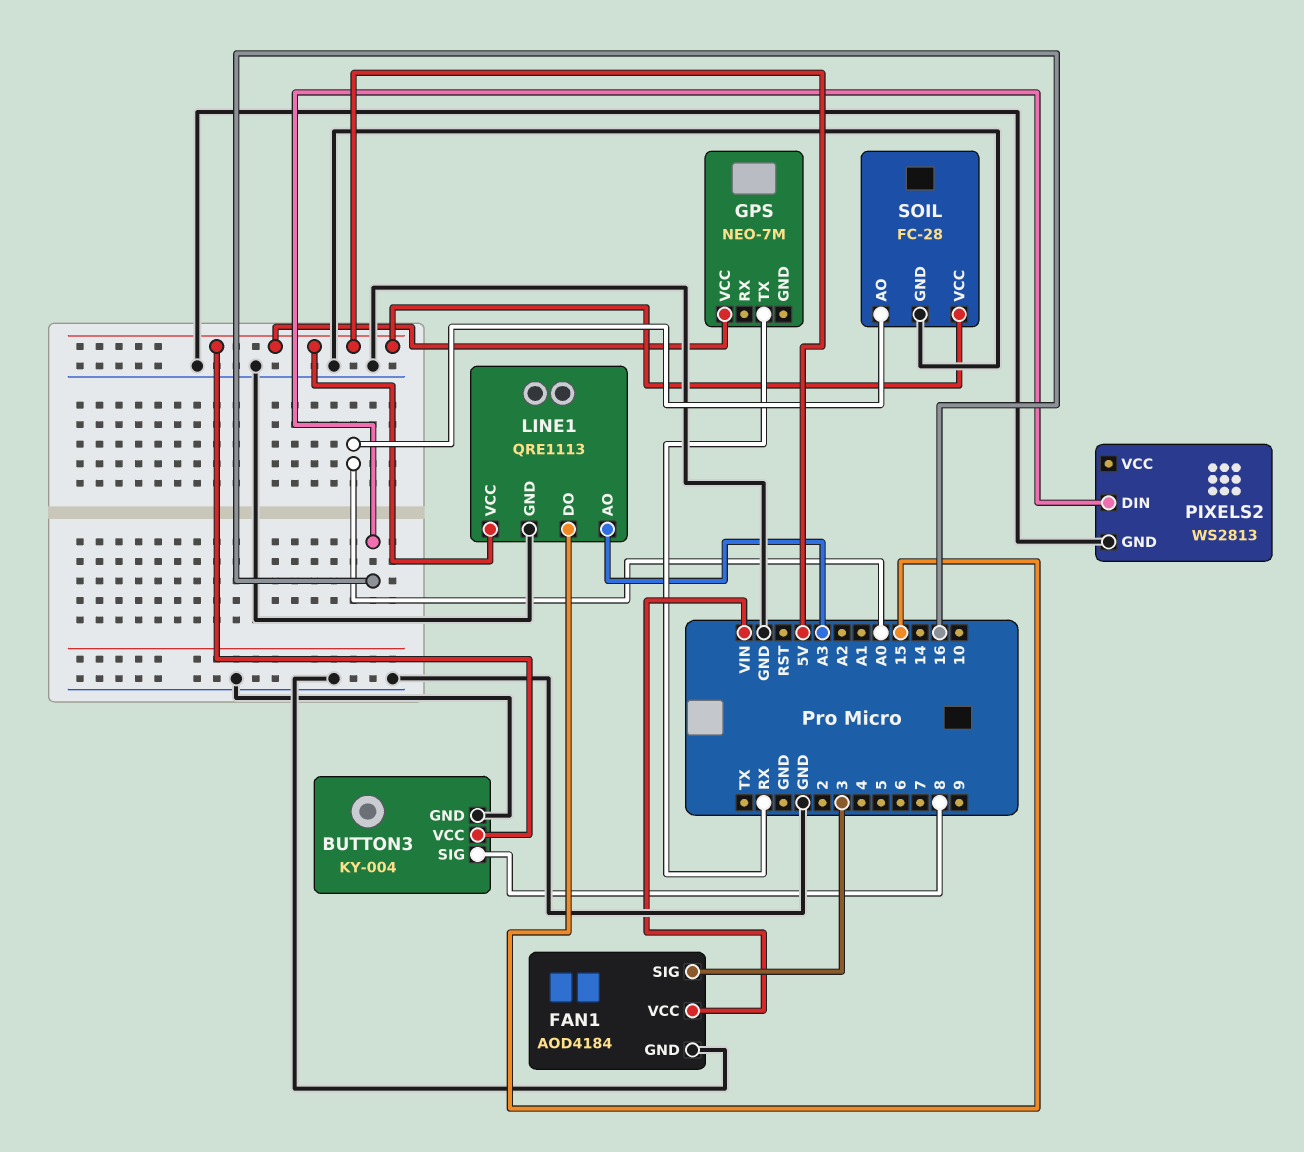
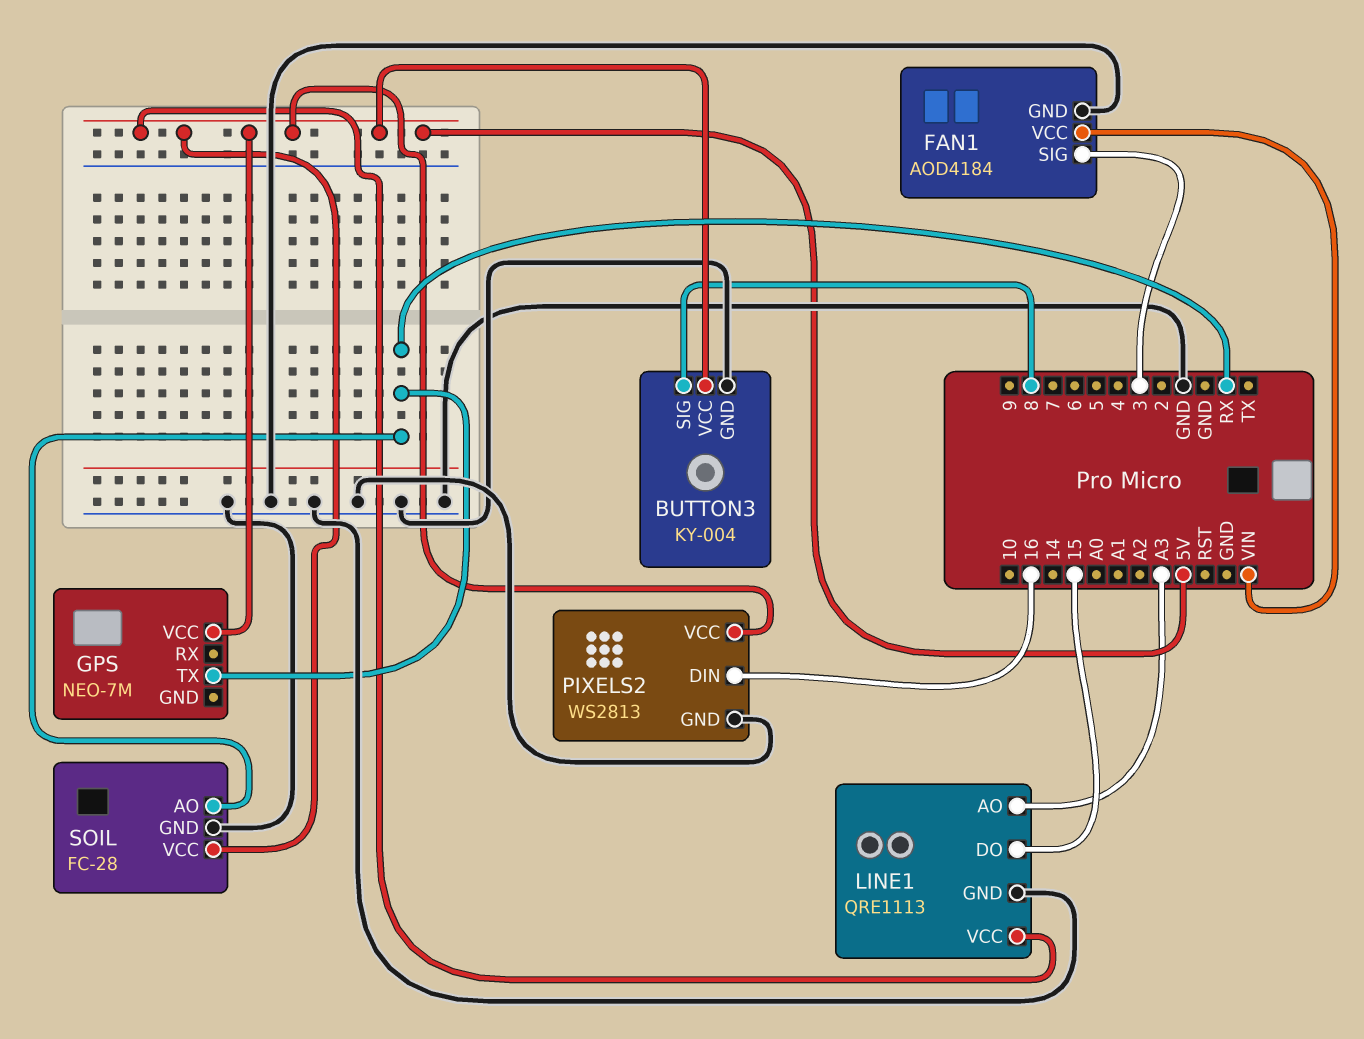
PIXELS2 pin VCC: none -> 5V
SOIL pin AO: A0 -> RX

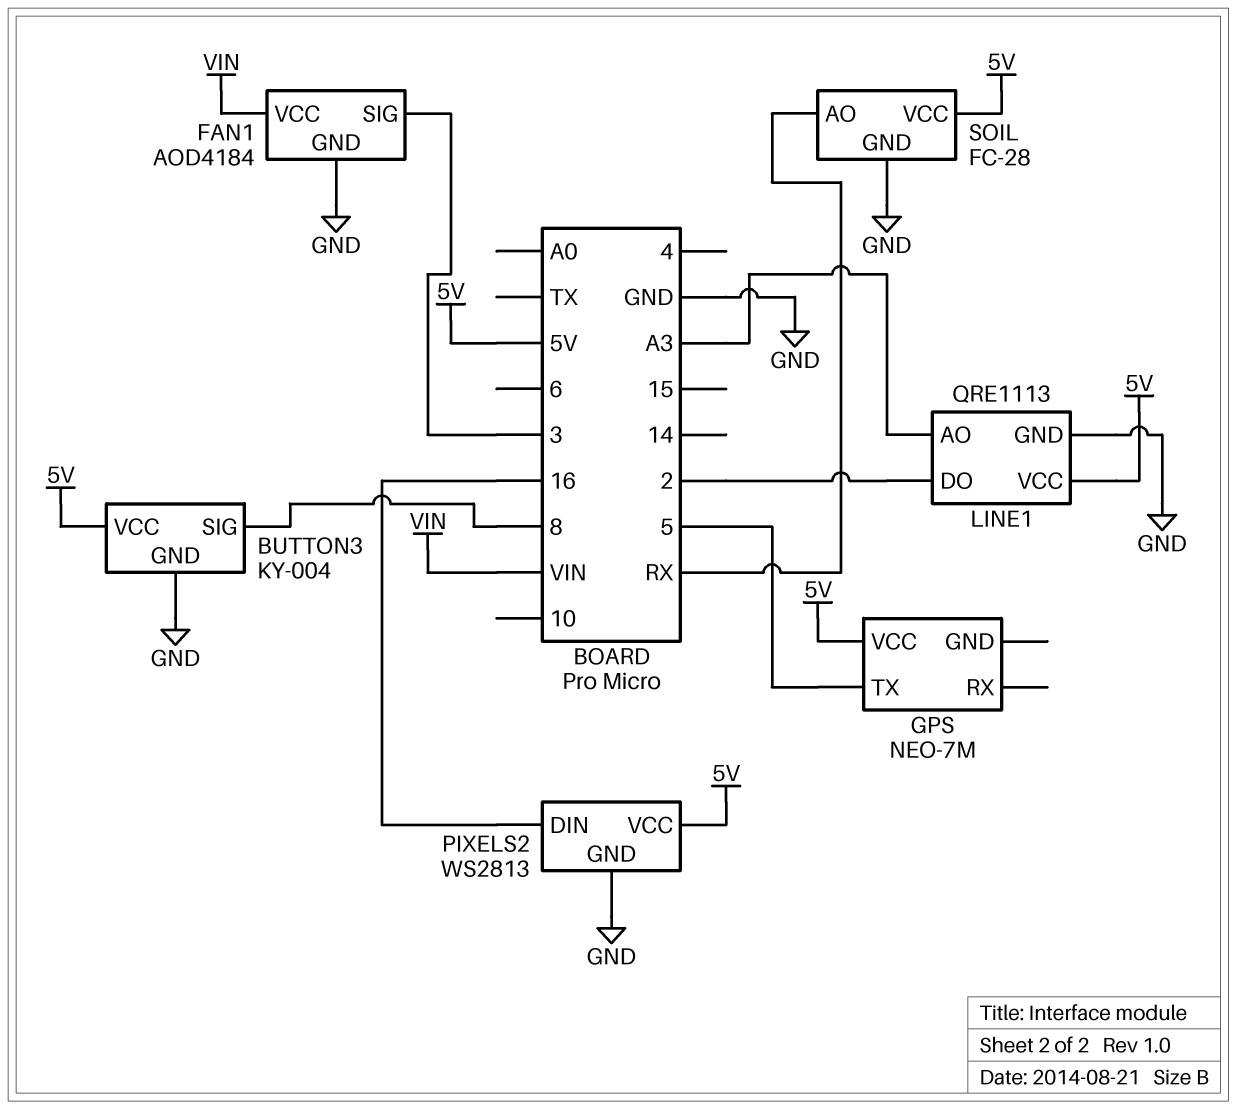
GPS pin TX: RX -> 5
LINE1 pin DO: 15 -> 2

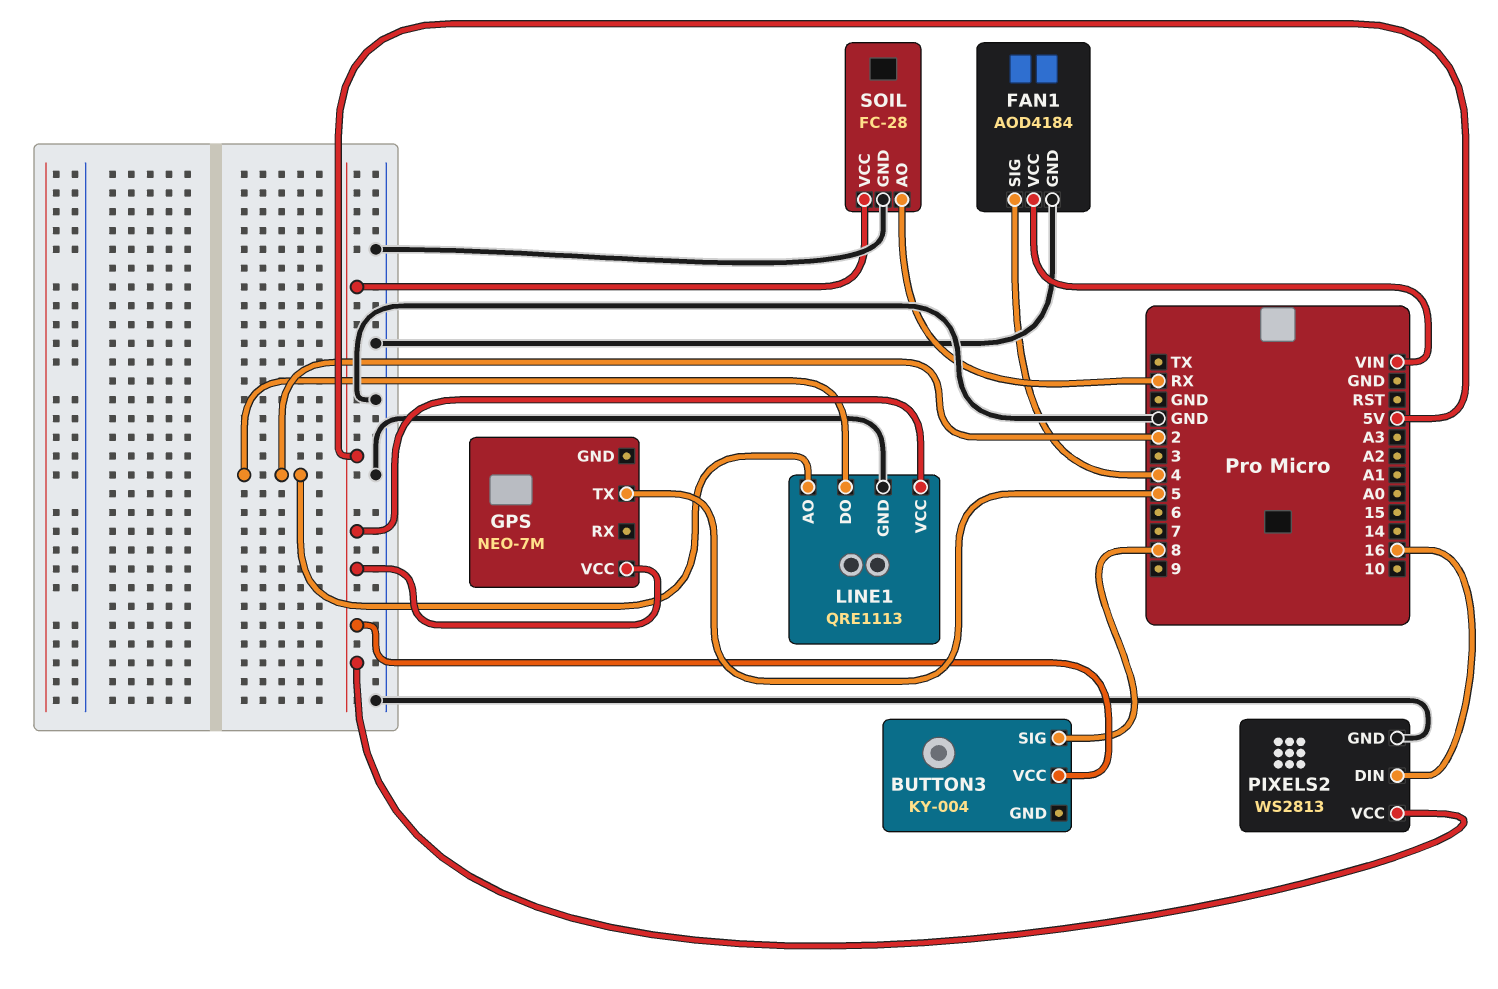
BUTTON3 pin GND: GND -> none
FAN1 pin SIG: 3 -> 4
LINE1 pin AO: A3 -> 2

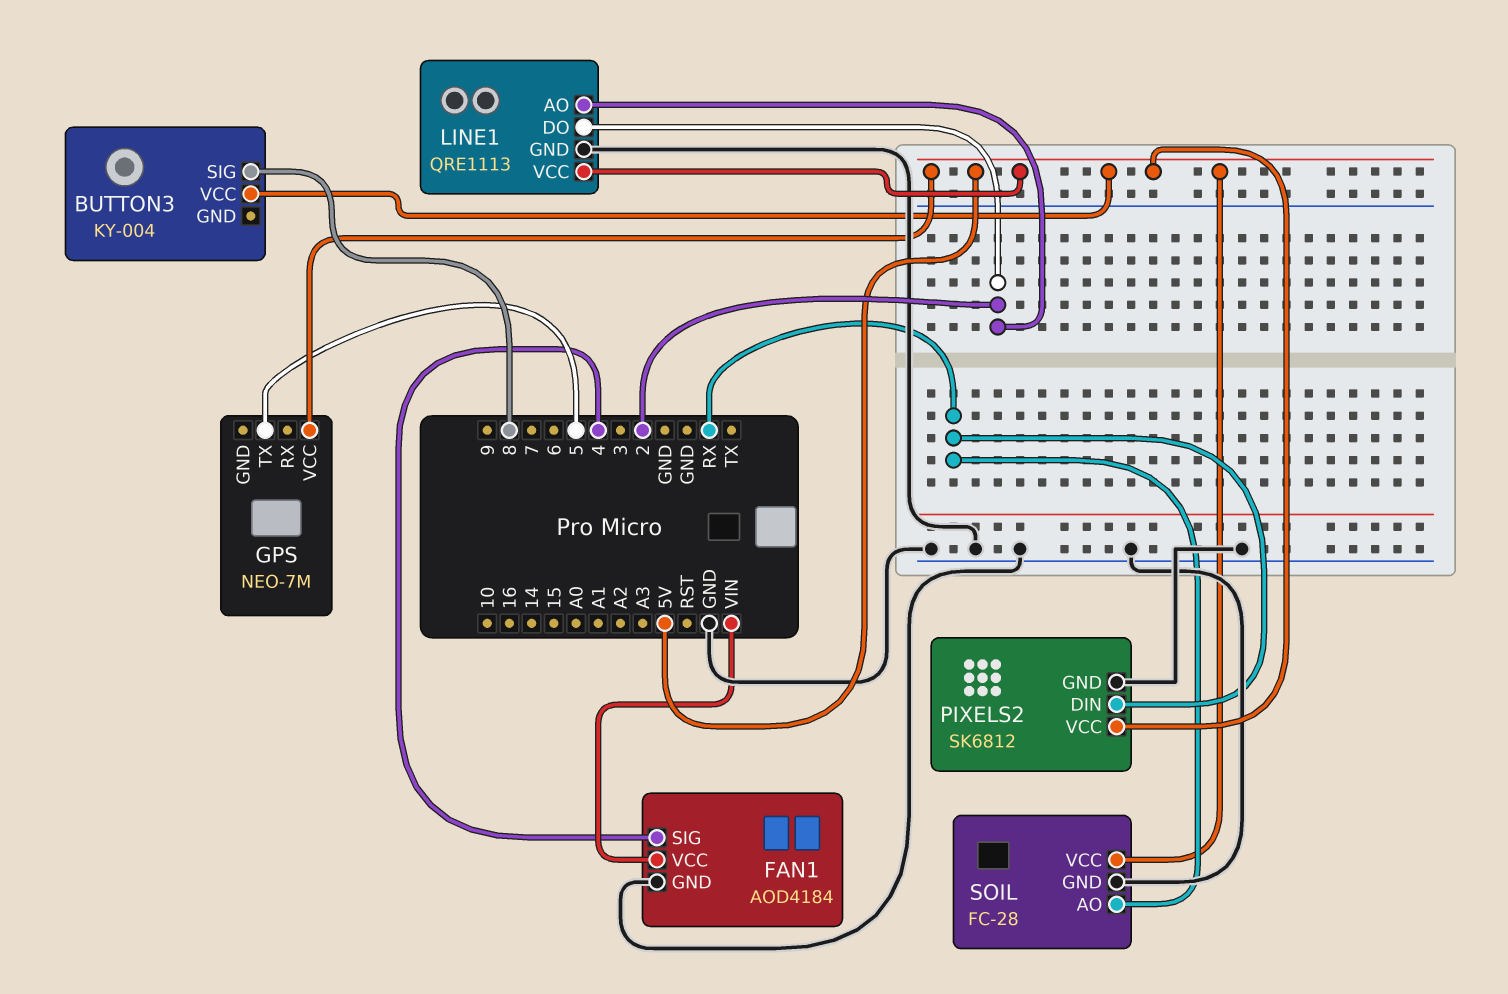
PIXELS2: WS2813 -> SK6812
PIXELS2 pin DIN: 16 -> RX

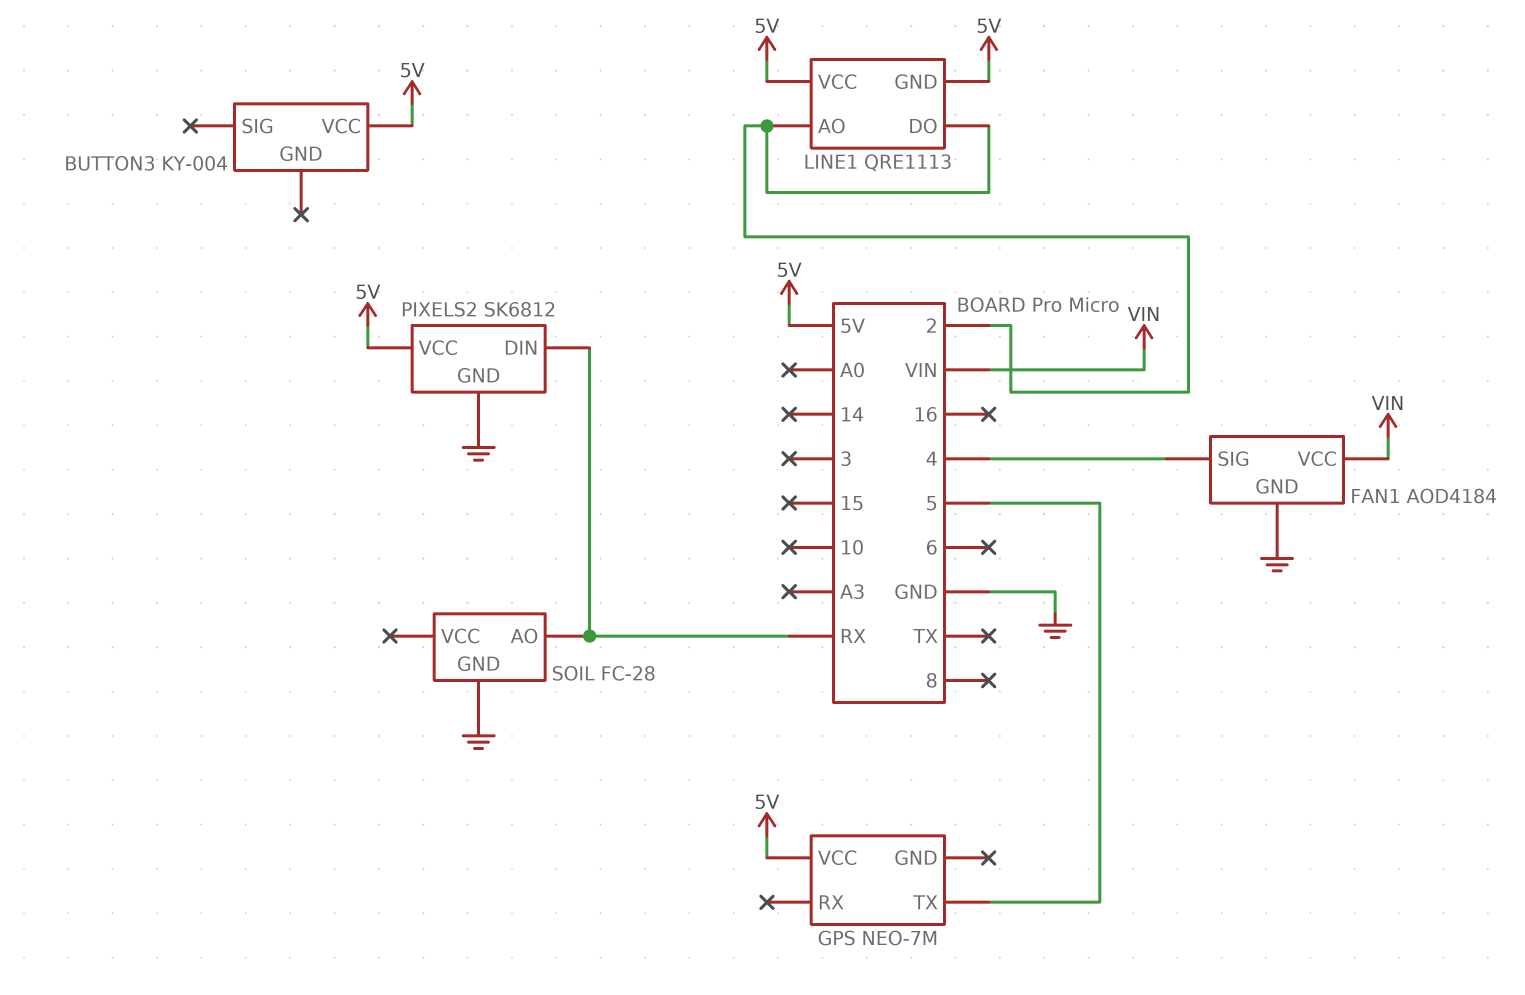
BUTTON3 pin SIG: 8 -> none
LINE1 pin GND: GND -> 5V
SOIL pin VCC: 5V -> none

